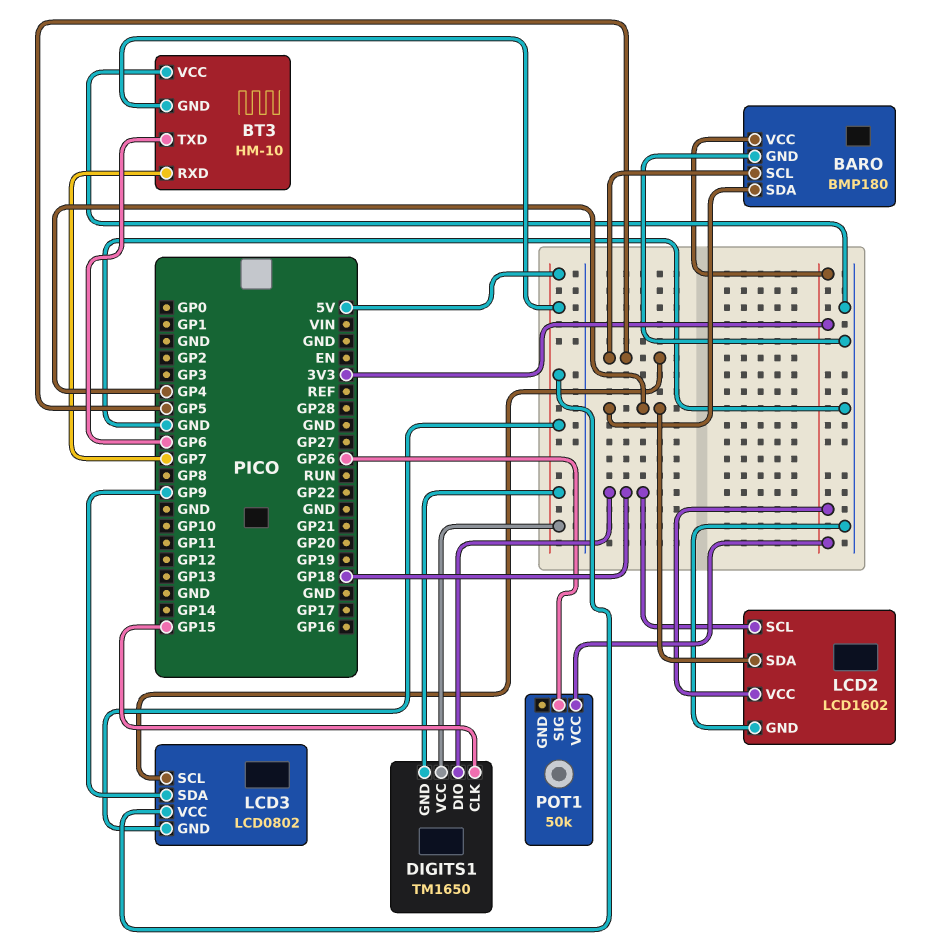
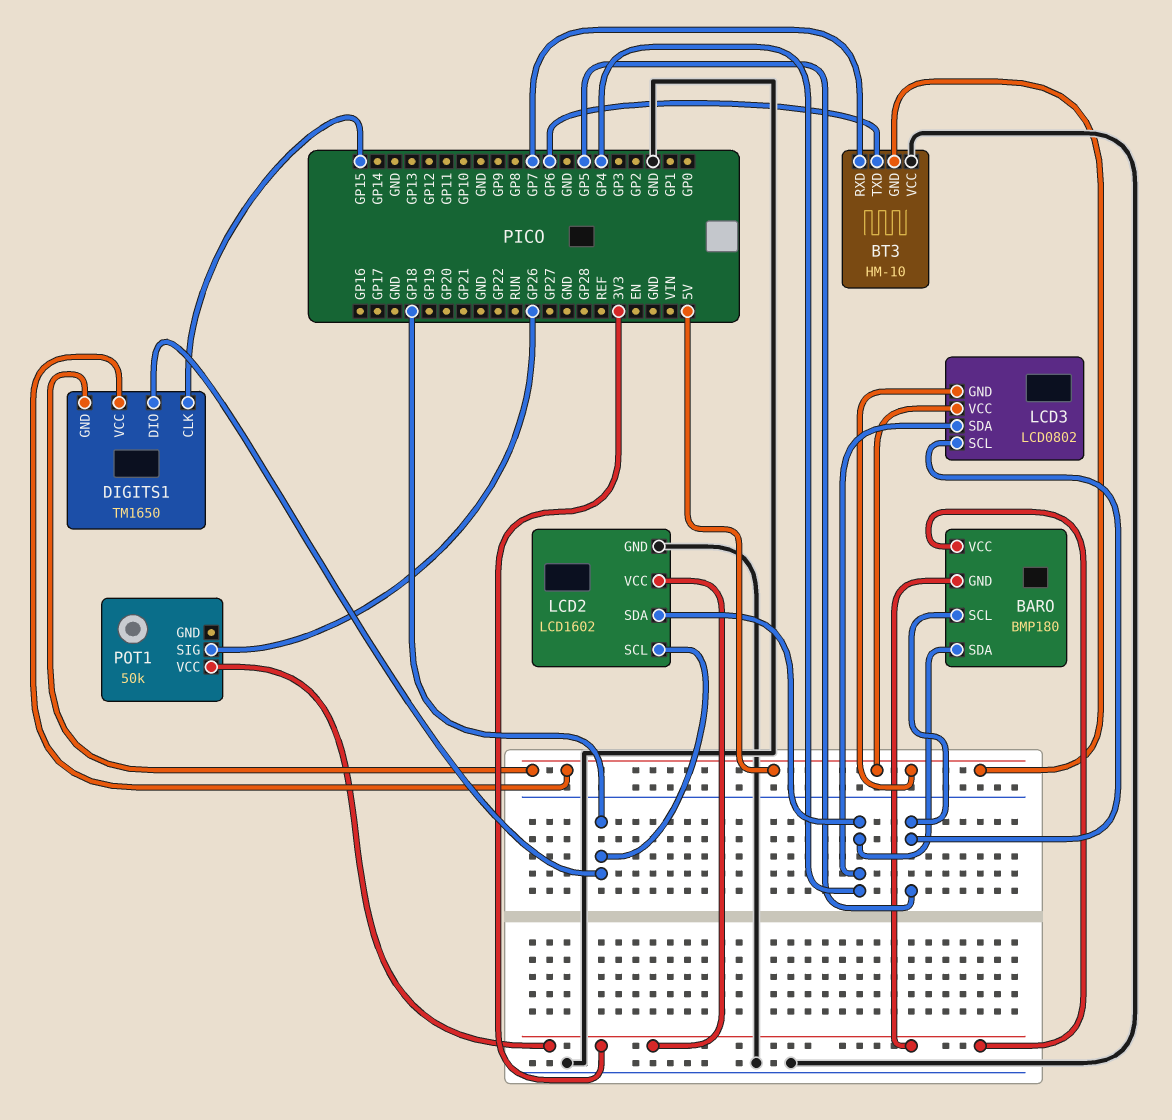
BARO pin GND: GND -> 3V3
LCD3 pin SDA: GP9 -> GP4

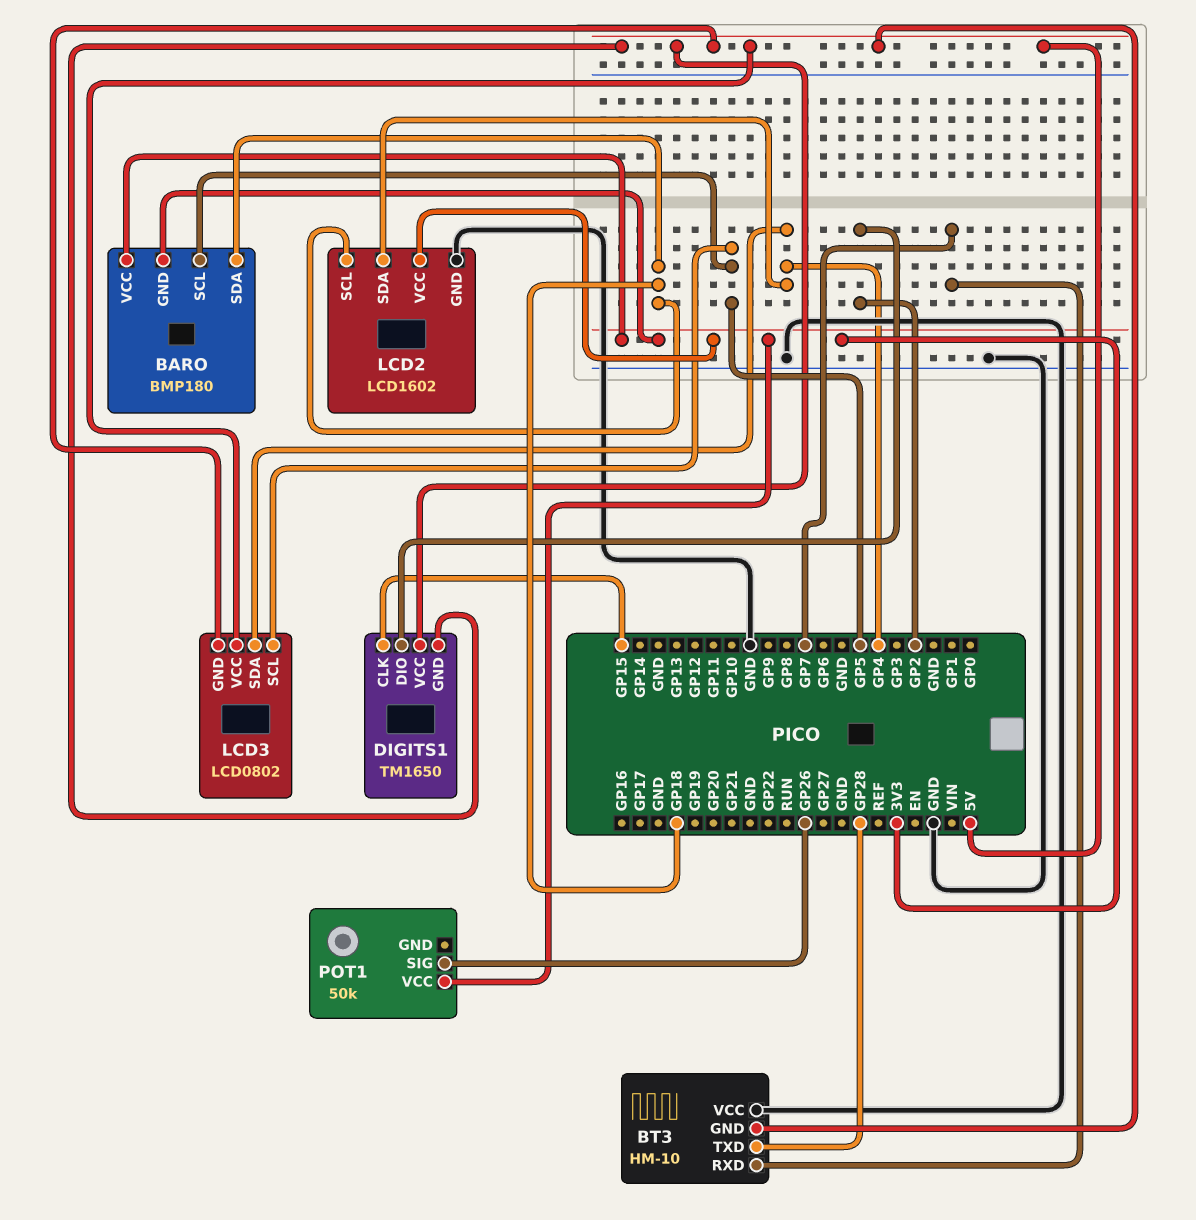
BARO pin SDA: GP4 -> GP18
BT3 pin TXD: GP6 -> GP28
DIGITS1 pin DIO: GP18 -> GP2

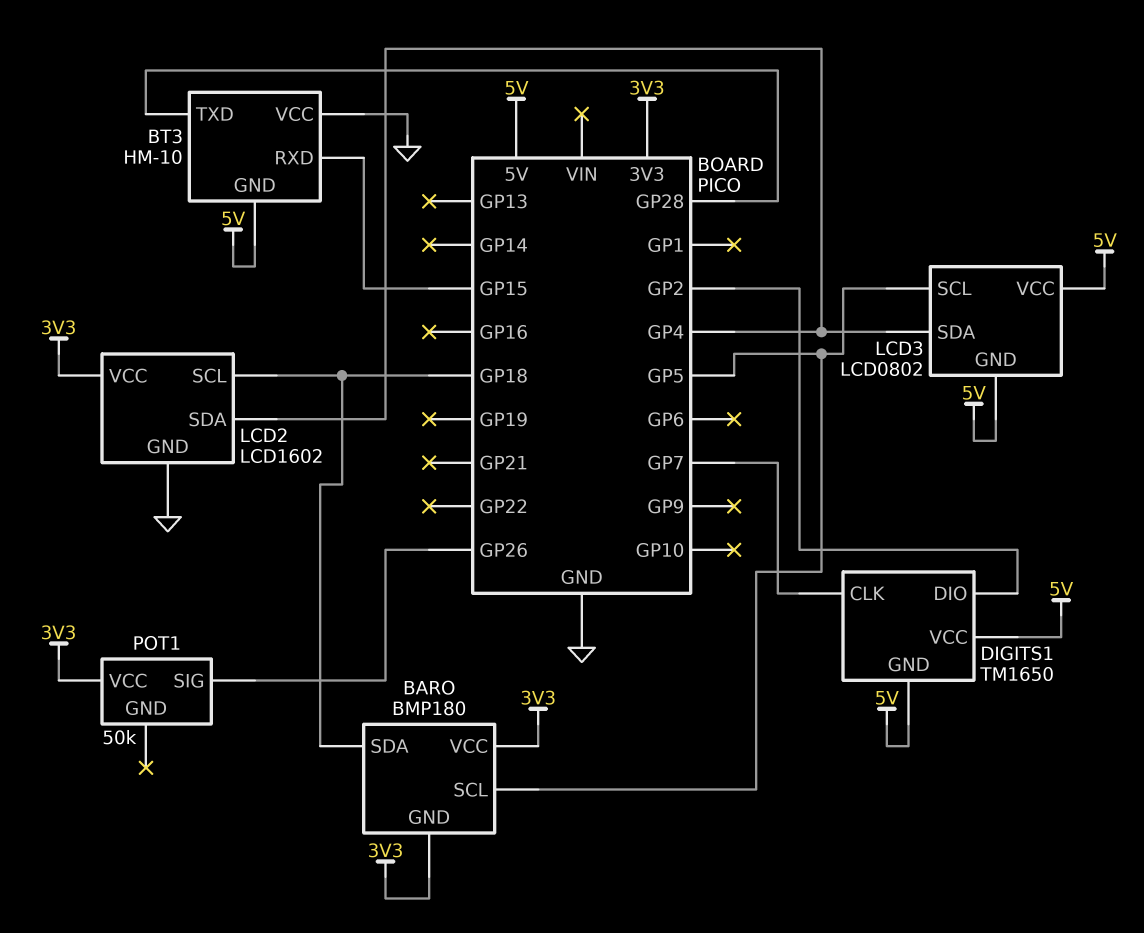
BT3 pin RXD: GP7 -> GP15
DIGITS1 pin CLK: GP15 -> GP7

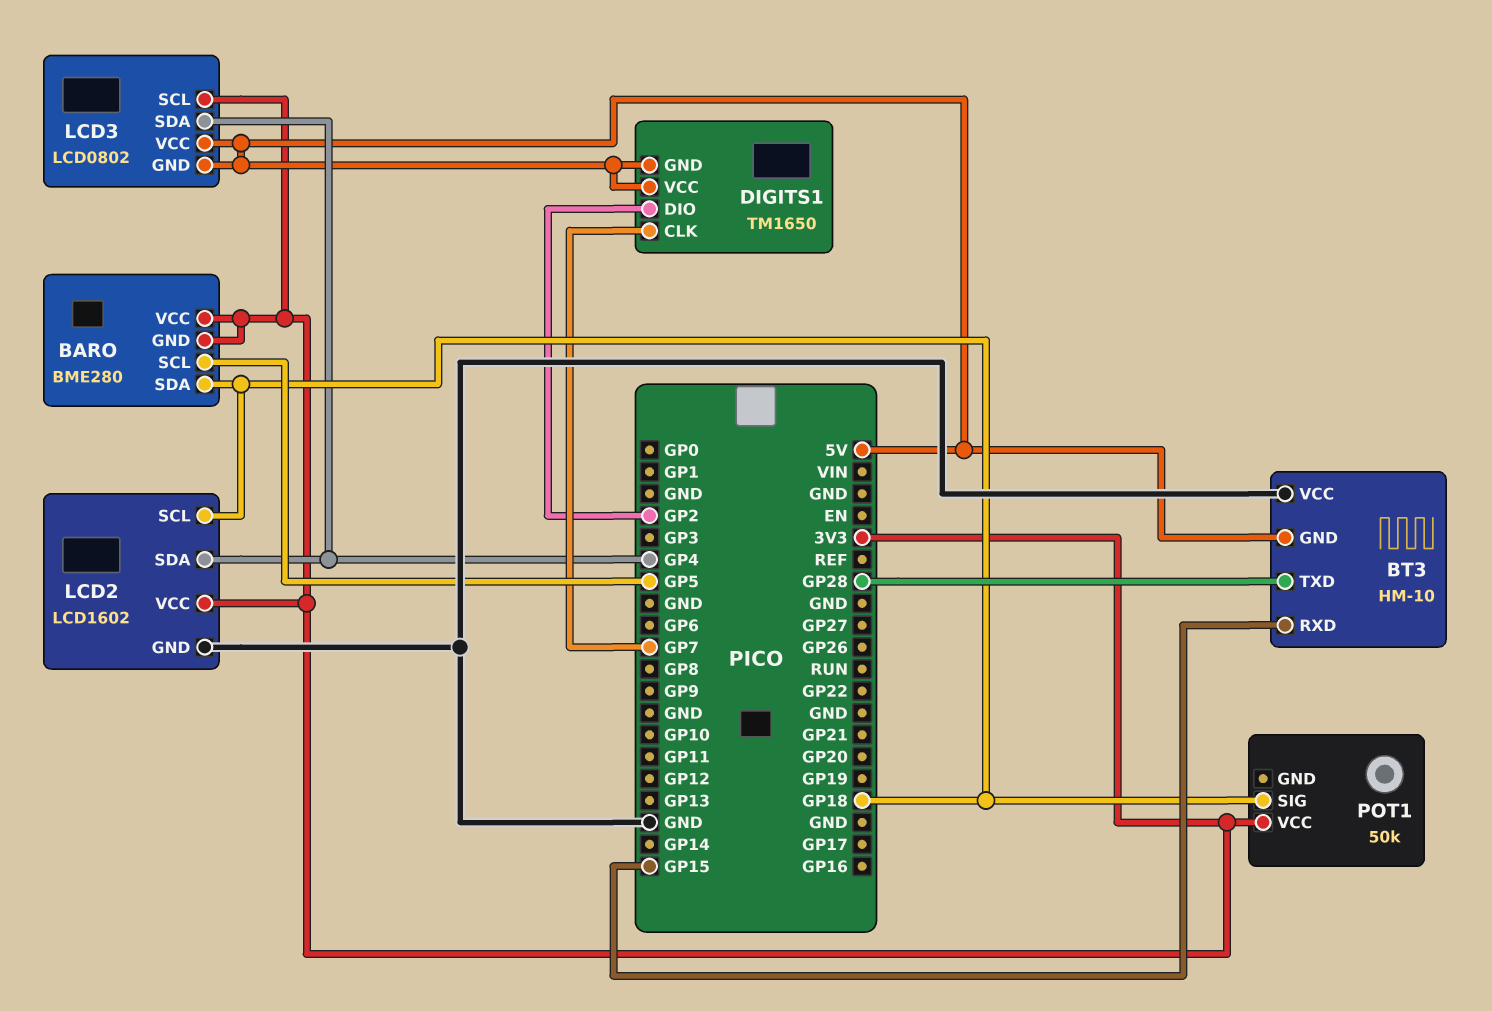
BARO: BMP180 -> BME280
LCD3 pin SCL: GP5 -> 3V3
POT1 pin SIG: GP26 -> GP18

